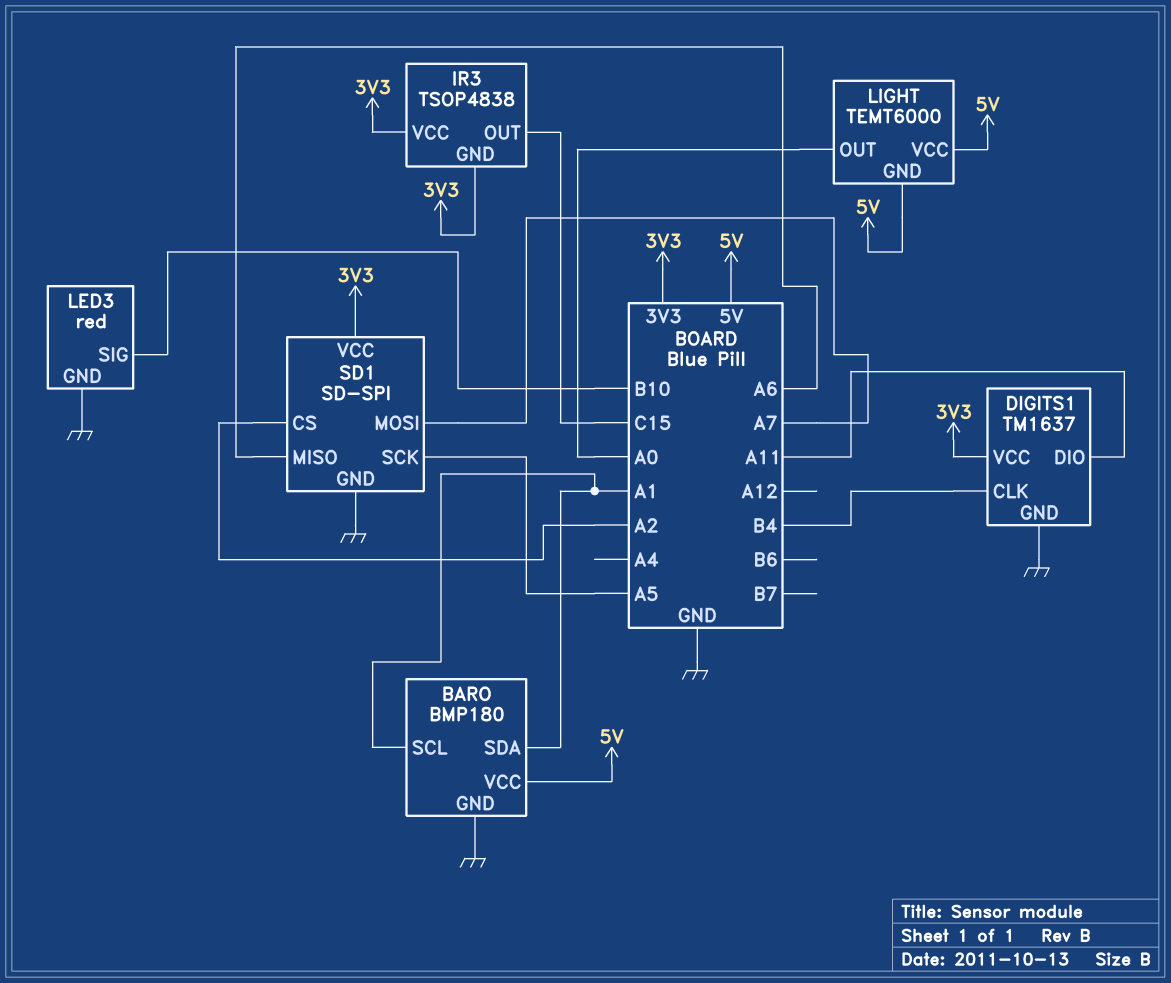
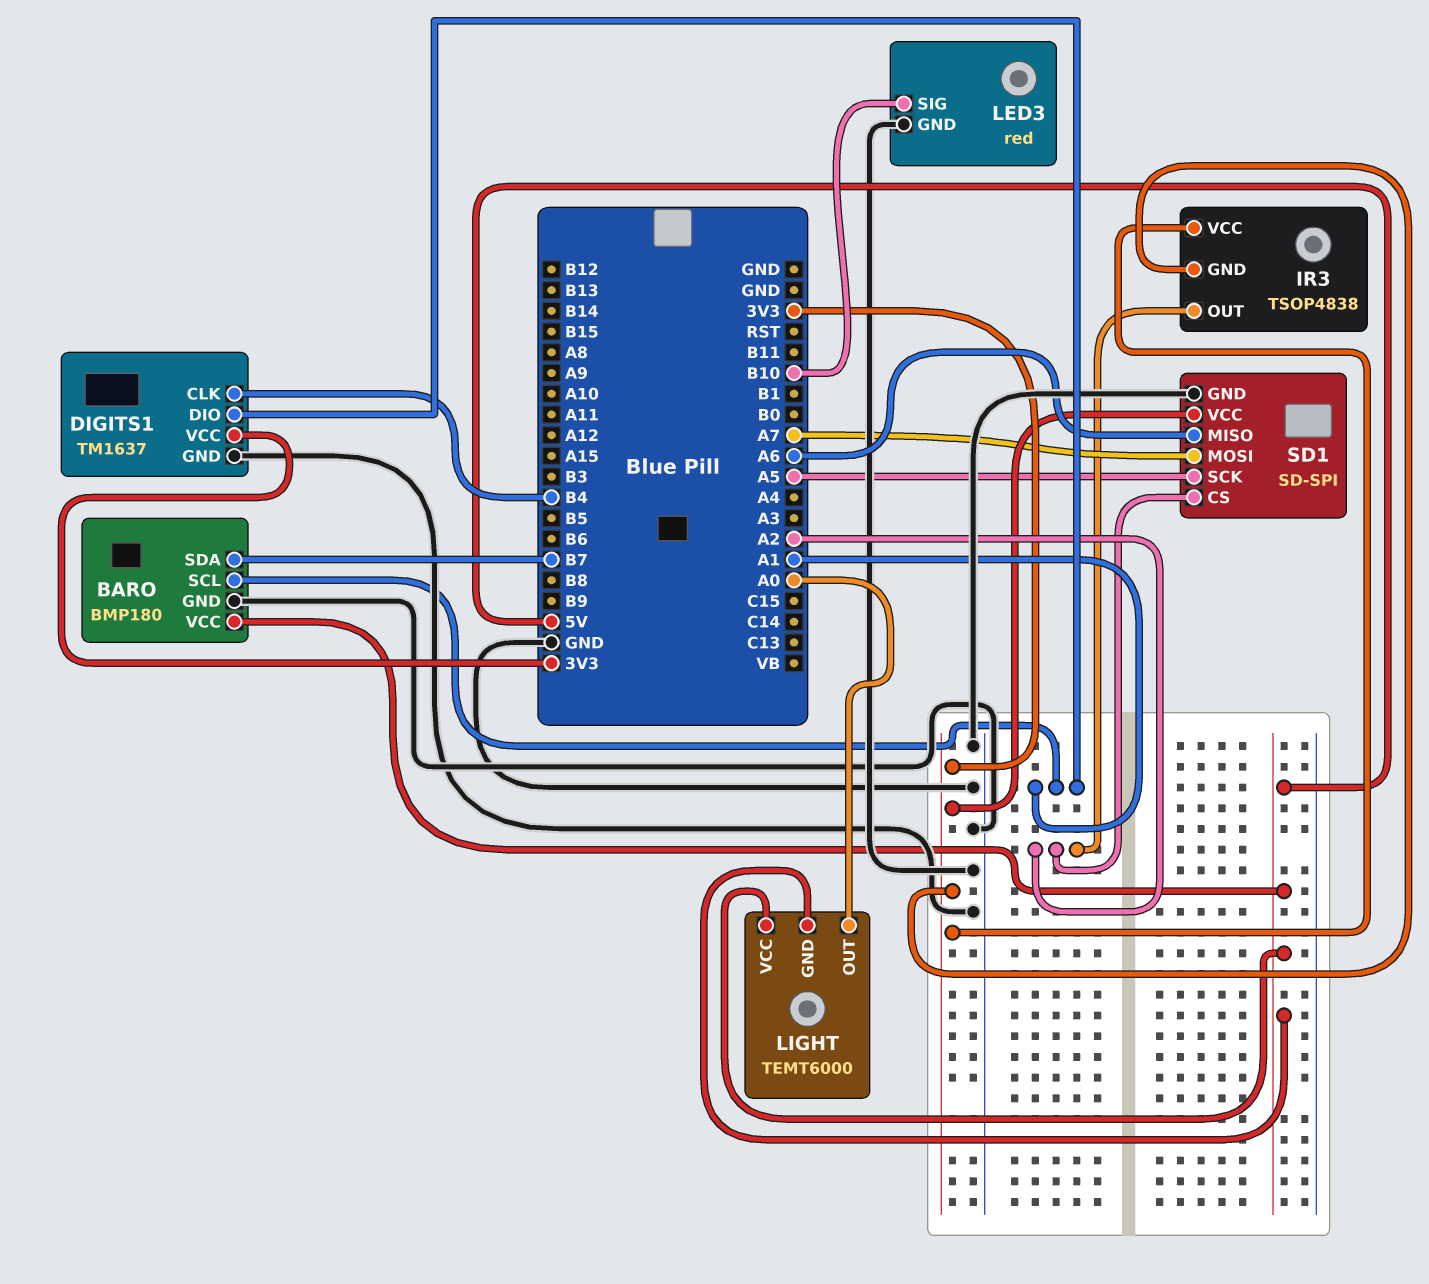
BARO pin SDA: A1 -> B7
DIGITS1 pin DIO: A11 -> A1
IR3 pin OUT: C15 -> A2

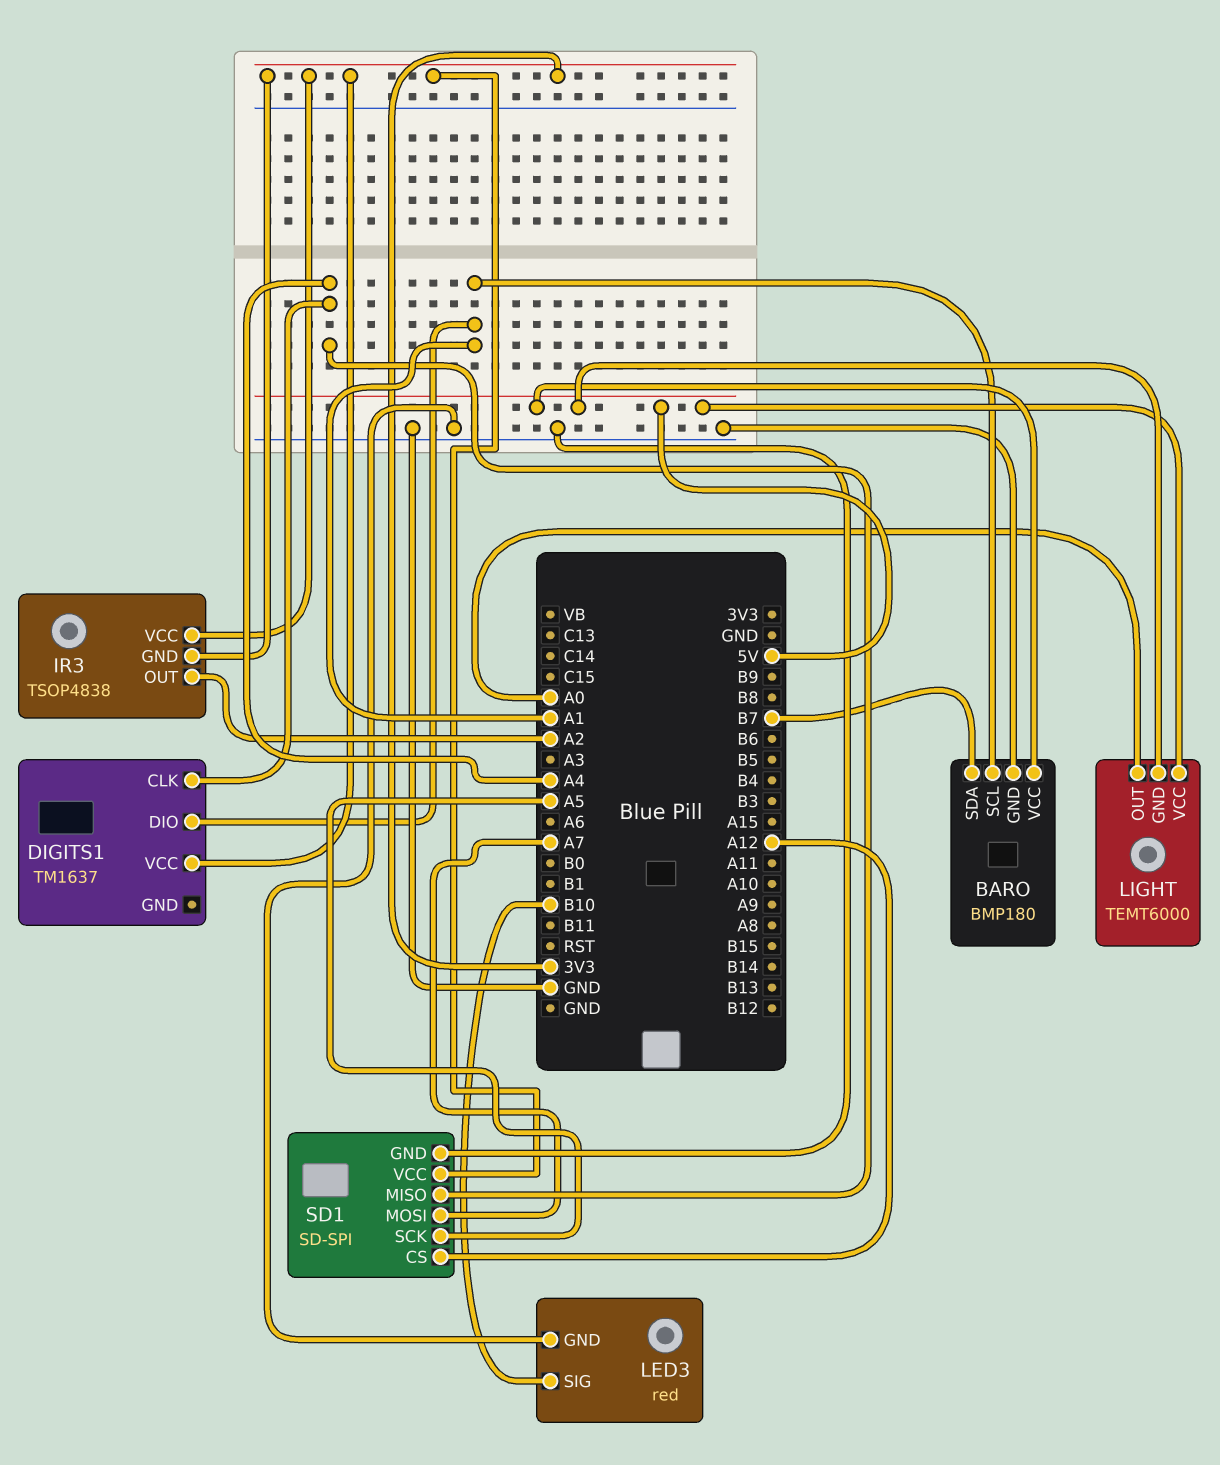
DIGITS1 pin CLK: B4 -> A4
DIGITS1 pin GND: GND -> none
SD1 pin CS: A2 -> A12
SD1 pin MISO: A6 -> A4

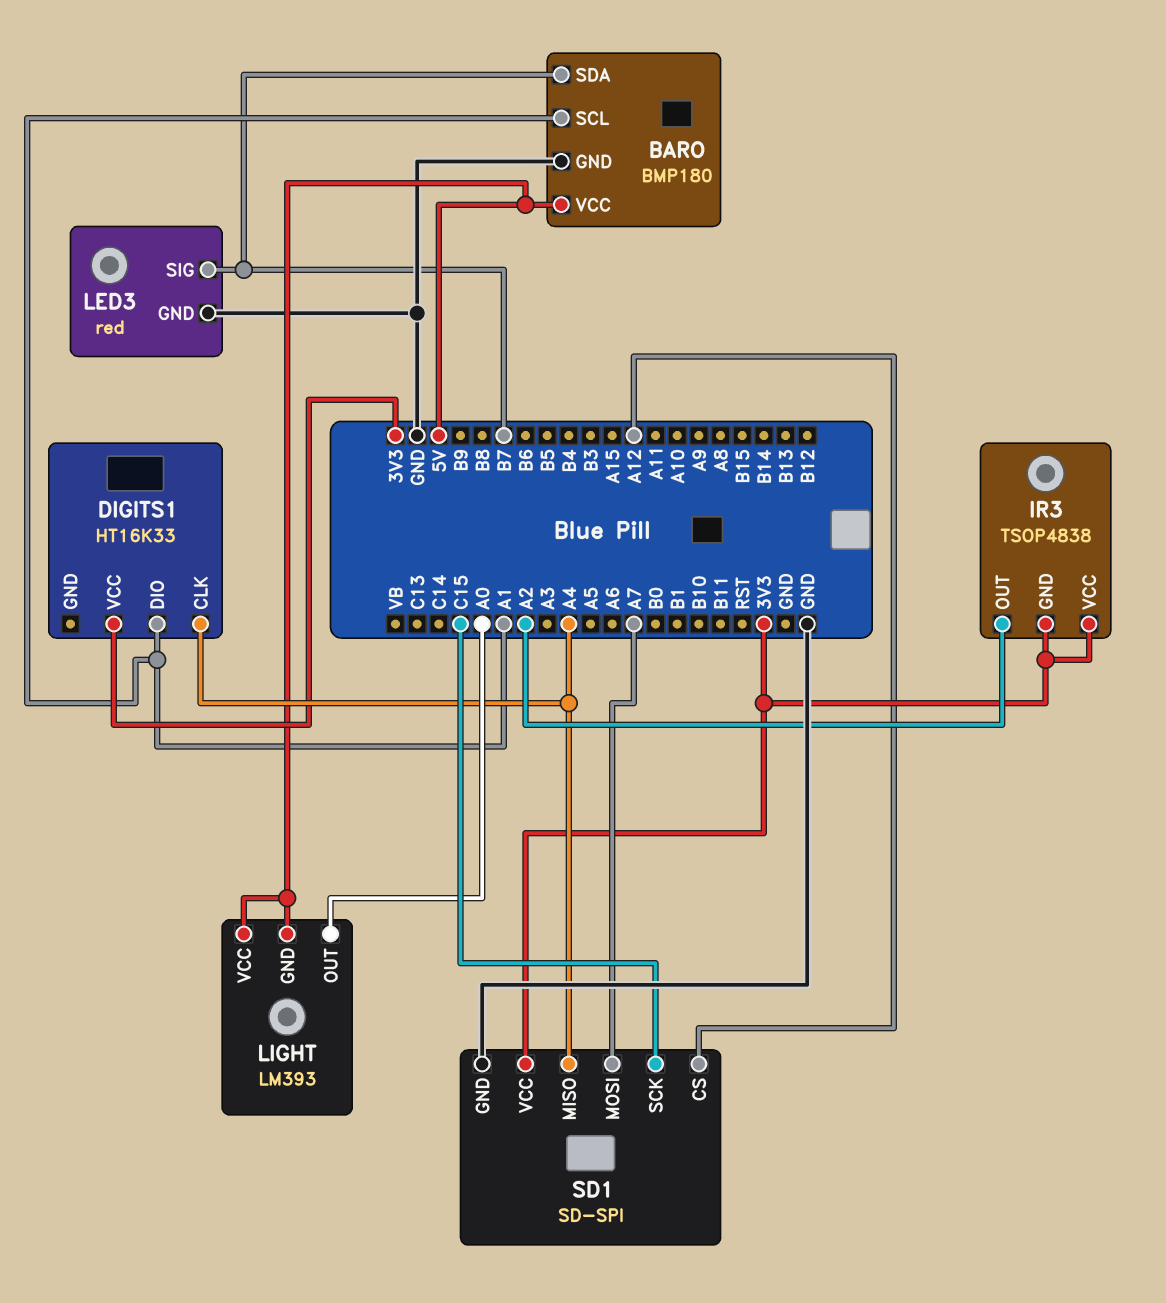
DIGITS1: TM1637 -> HT16K33
LED3 pin SIG: B10 -> B7
LIGHT: TEMT6000 -> LM393
SD1 pin SCK: A5 -> C15

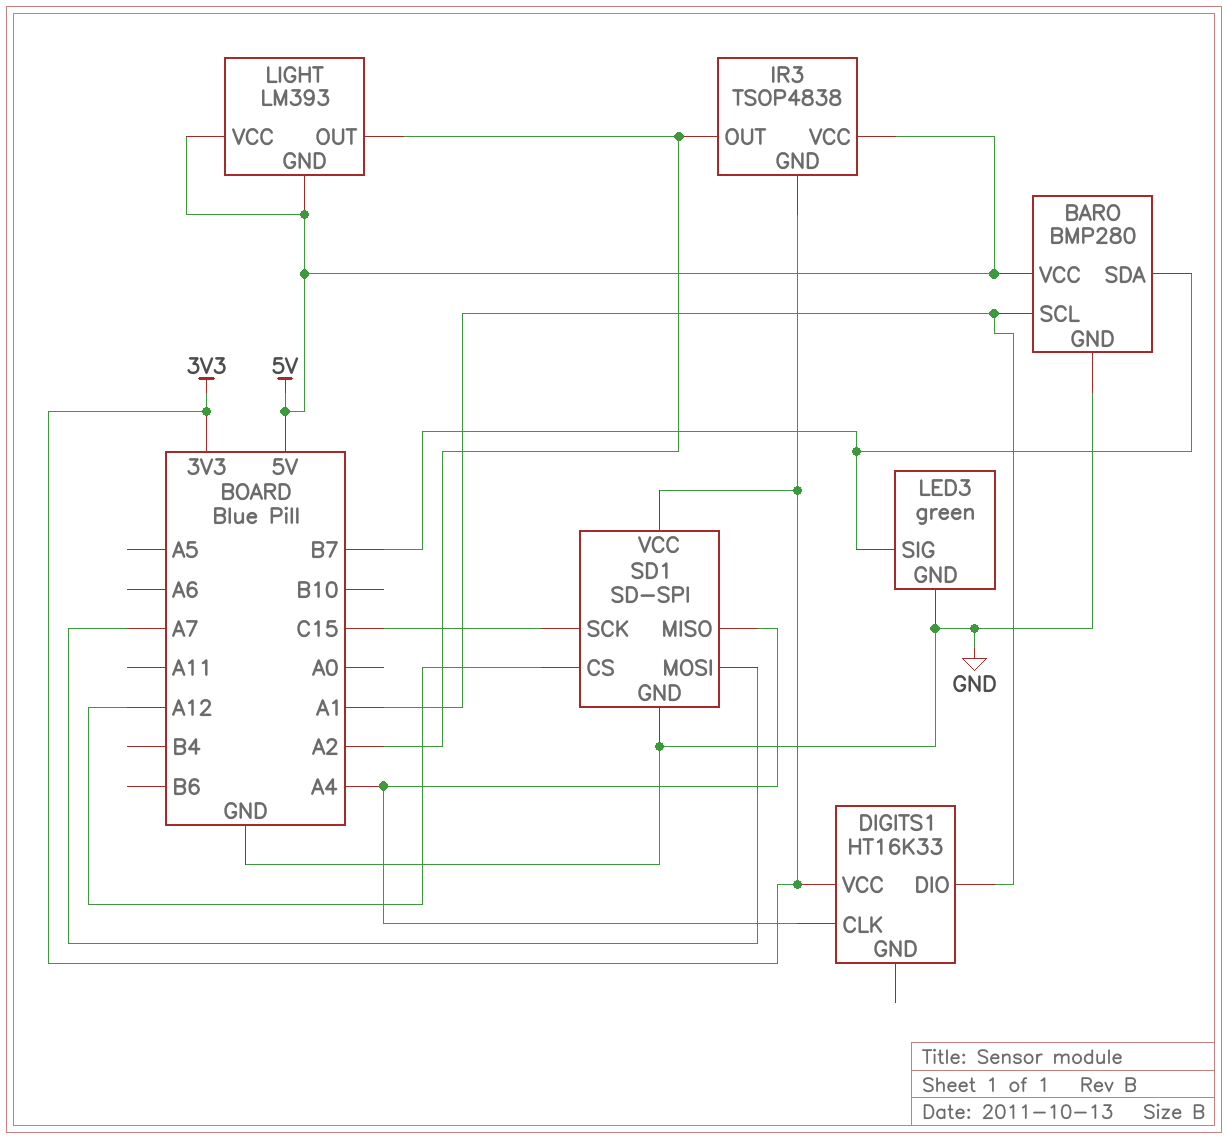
BARO: BMP180 -> BMP280
IR3 pin VCC: 3V3 -> 5V
LED3: red -> green
LIGHT pin OUT: A0 -> A2

